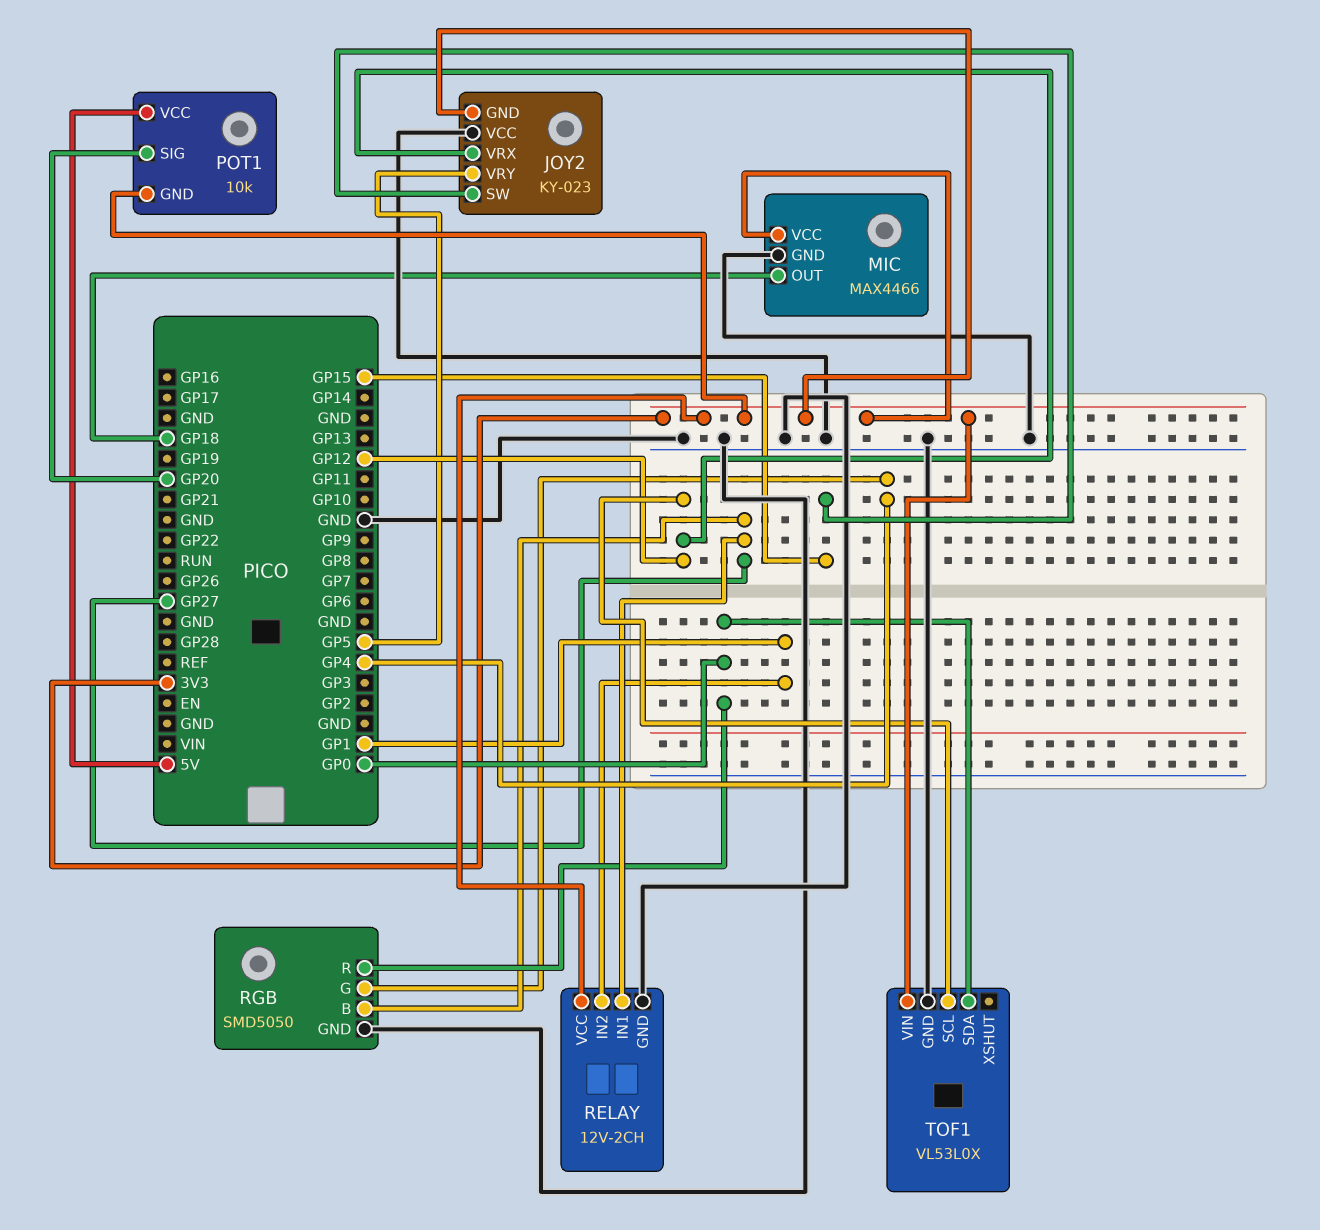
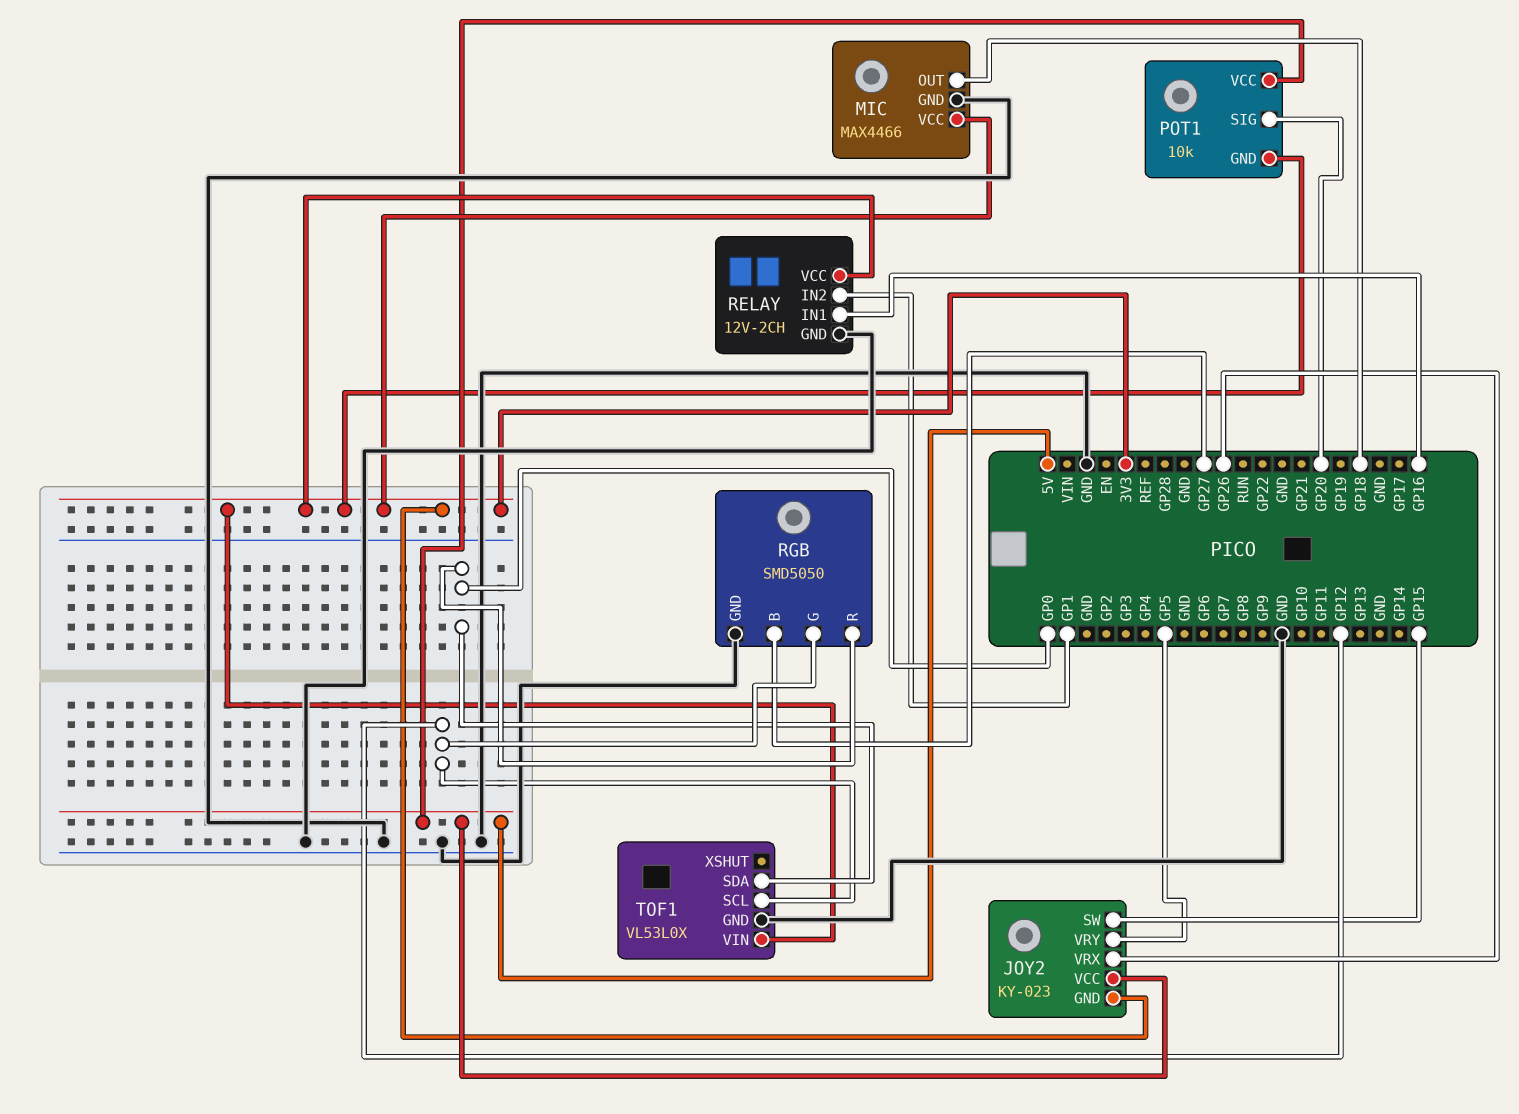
JOY2 pin VCC: GND -> 5V
JOY2 pin VRX: GP12 -> GP26
RELAY pin IN1: GP27 -> GP16
RGB pin G: GP4 -> GP12

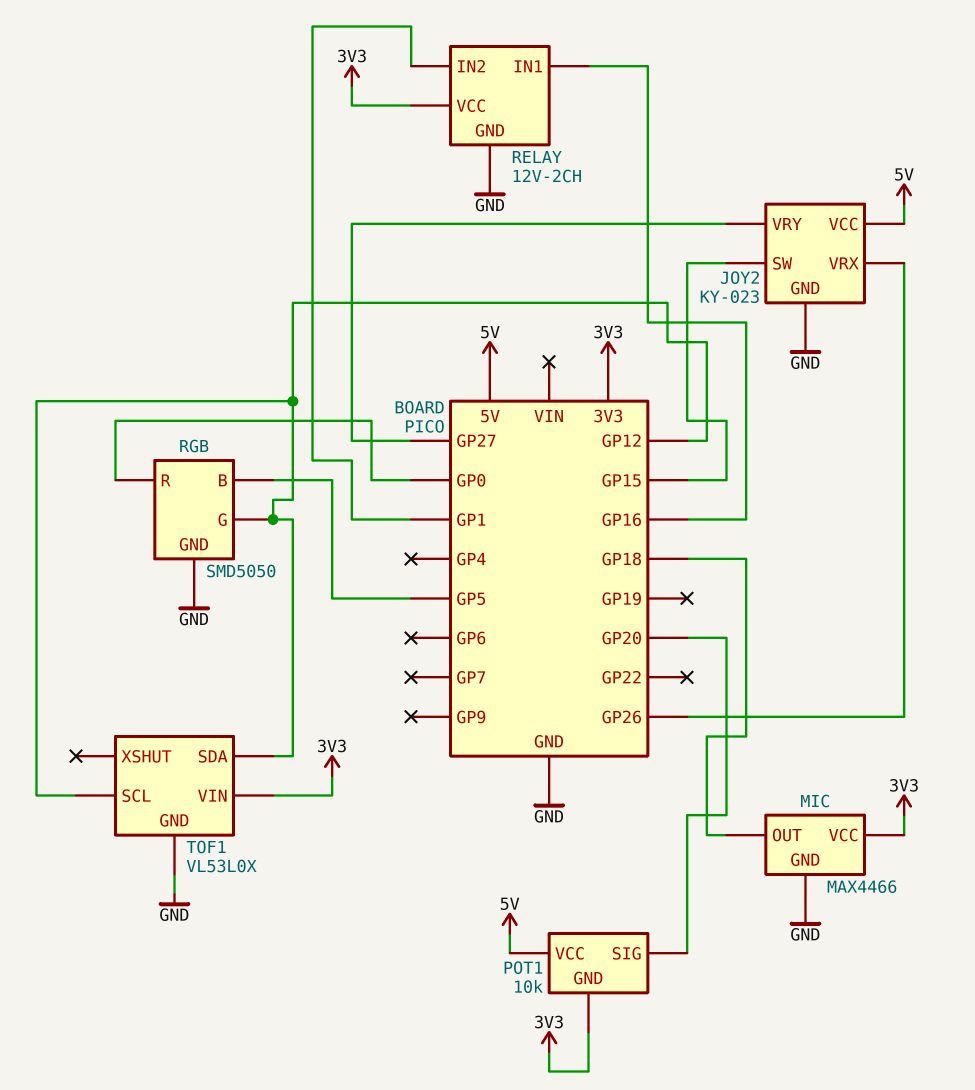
JOY2 pin GND: 3V3 -> GND
JOY2 pin VRY: GP5 -> GP27
RGB pin B: GP27 -> GP5
TOF1 pin SDA: GP0 -> GP12

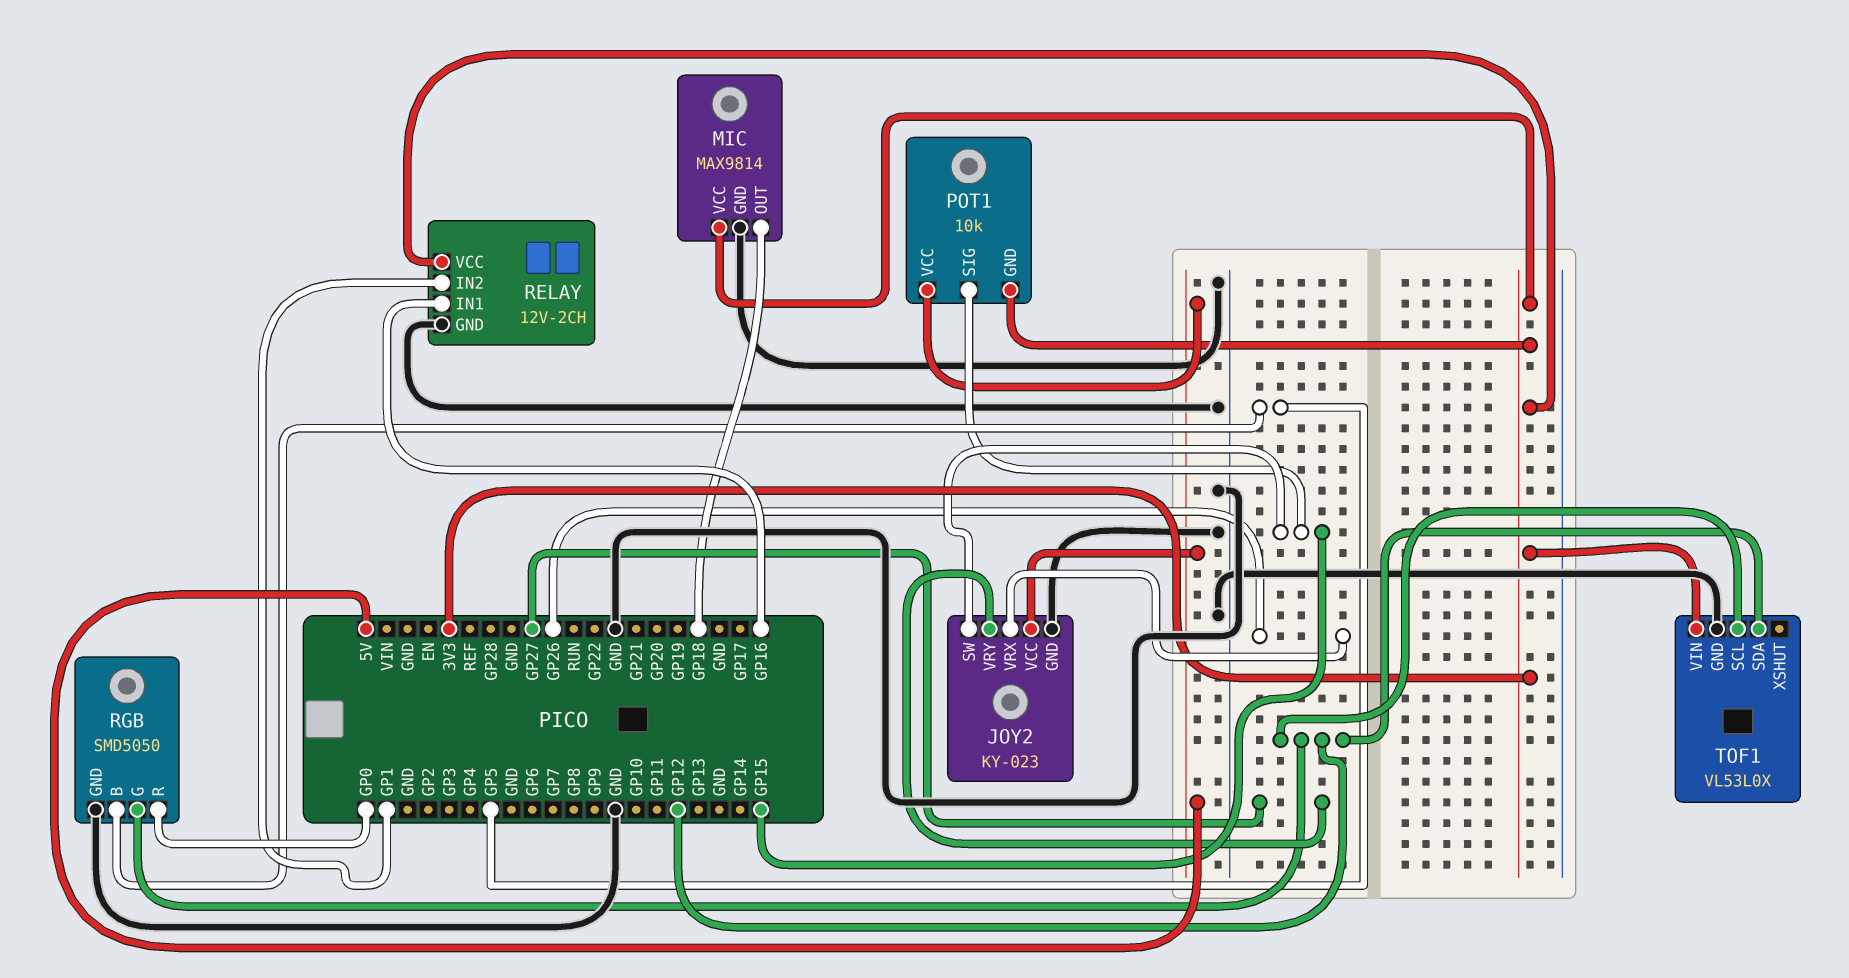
MIC: MAX4466 -> MAX9814
POT1 pin SIG: GP20 -> GP15

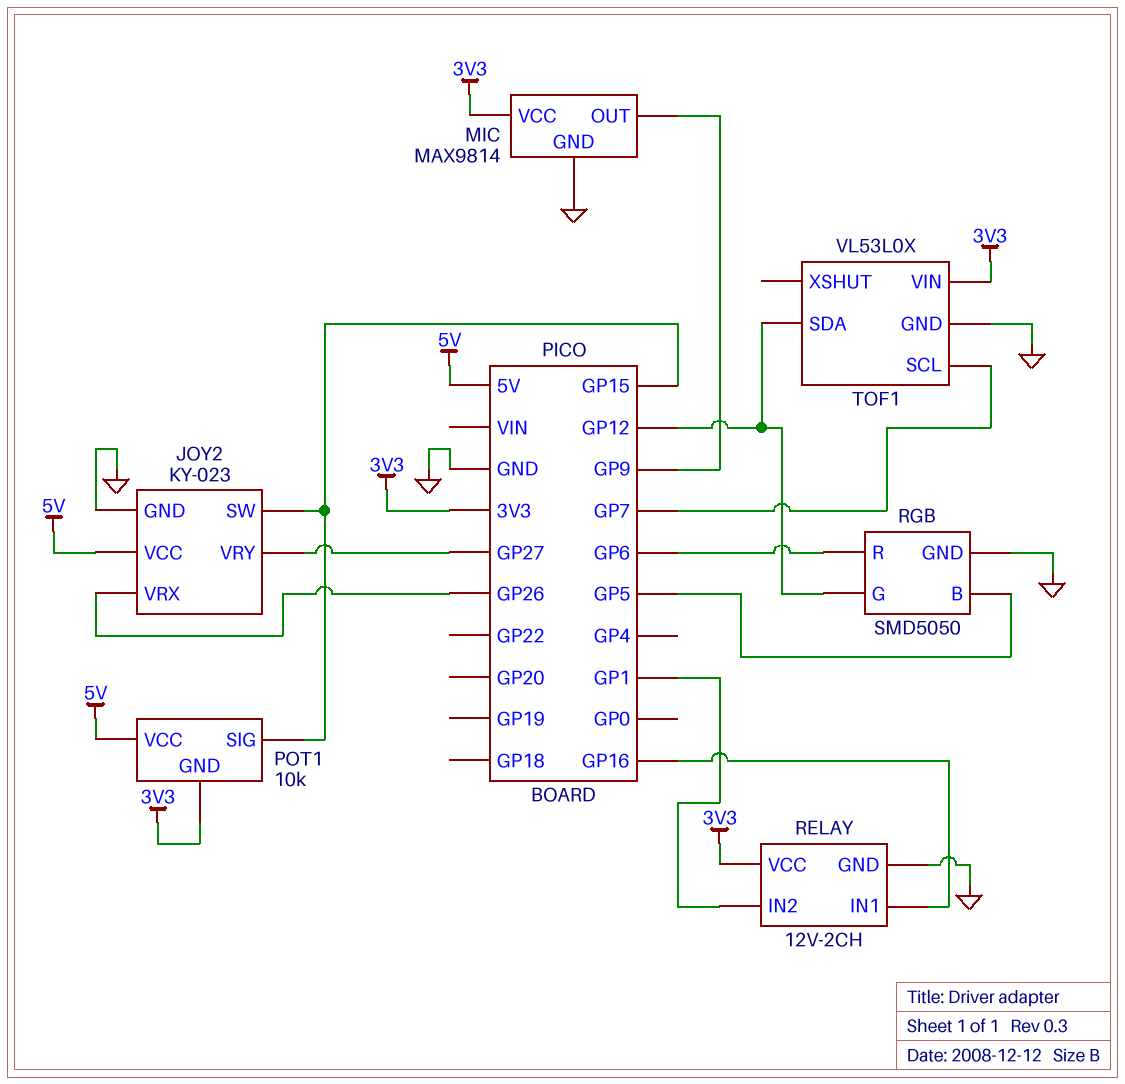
MIC pin OUT: GP18 -> GP9
RGB pin R: GP0 -> GP6
TOF1 pin SCL: GP12 -> GP7

